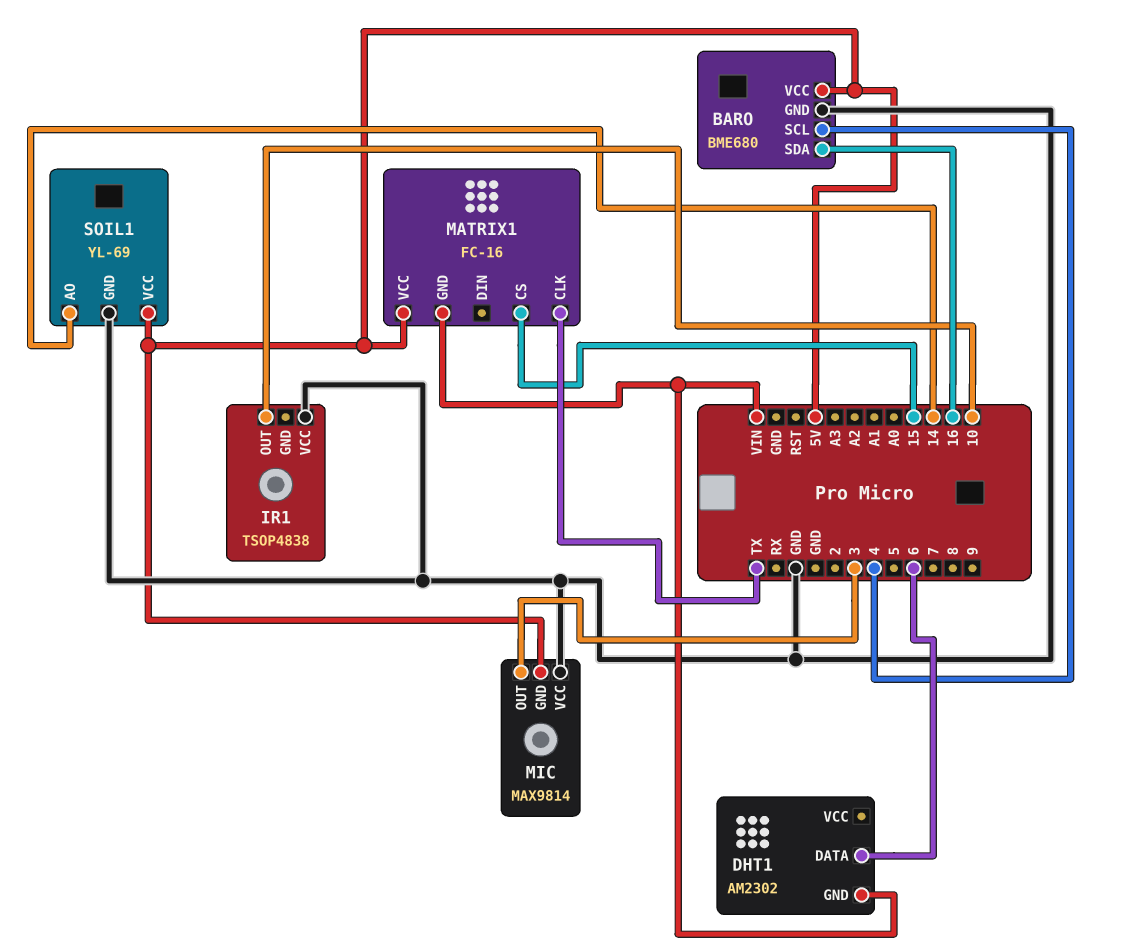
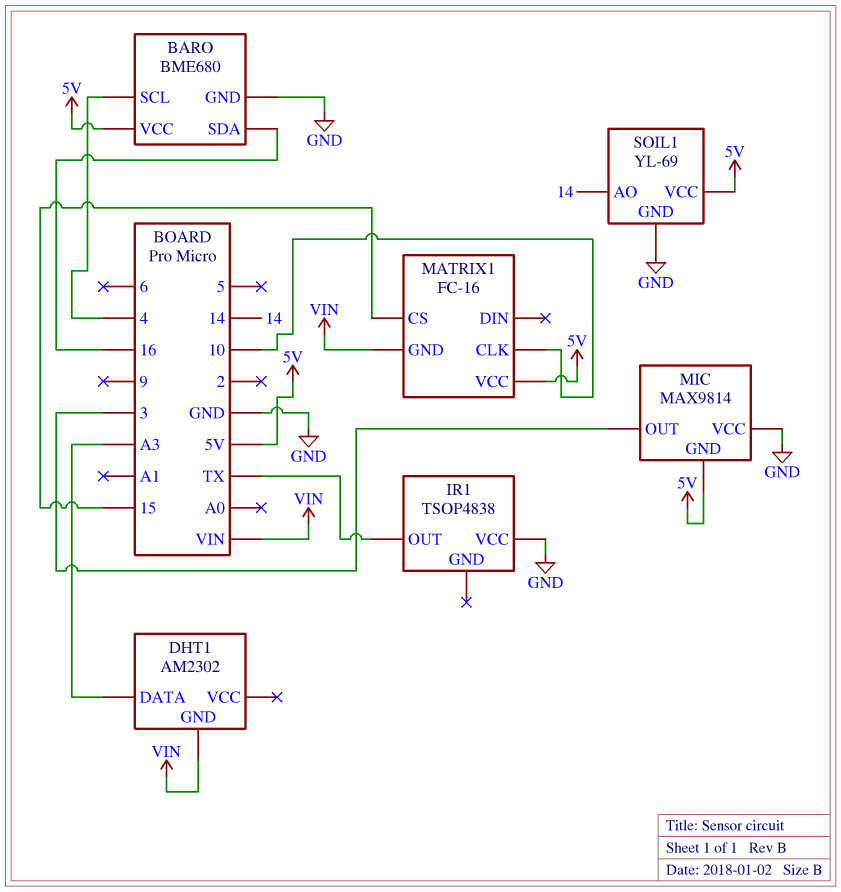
DHT1 pin DATA: 6 -> A3
IR1 pin OUT: 10 -> TX
MATRIX1 pin CLK: TX -> 10

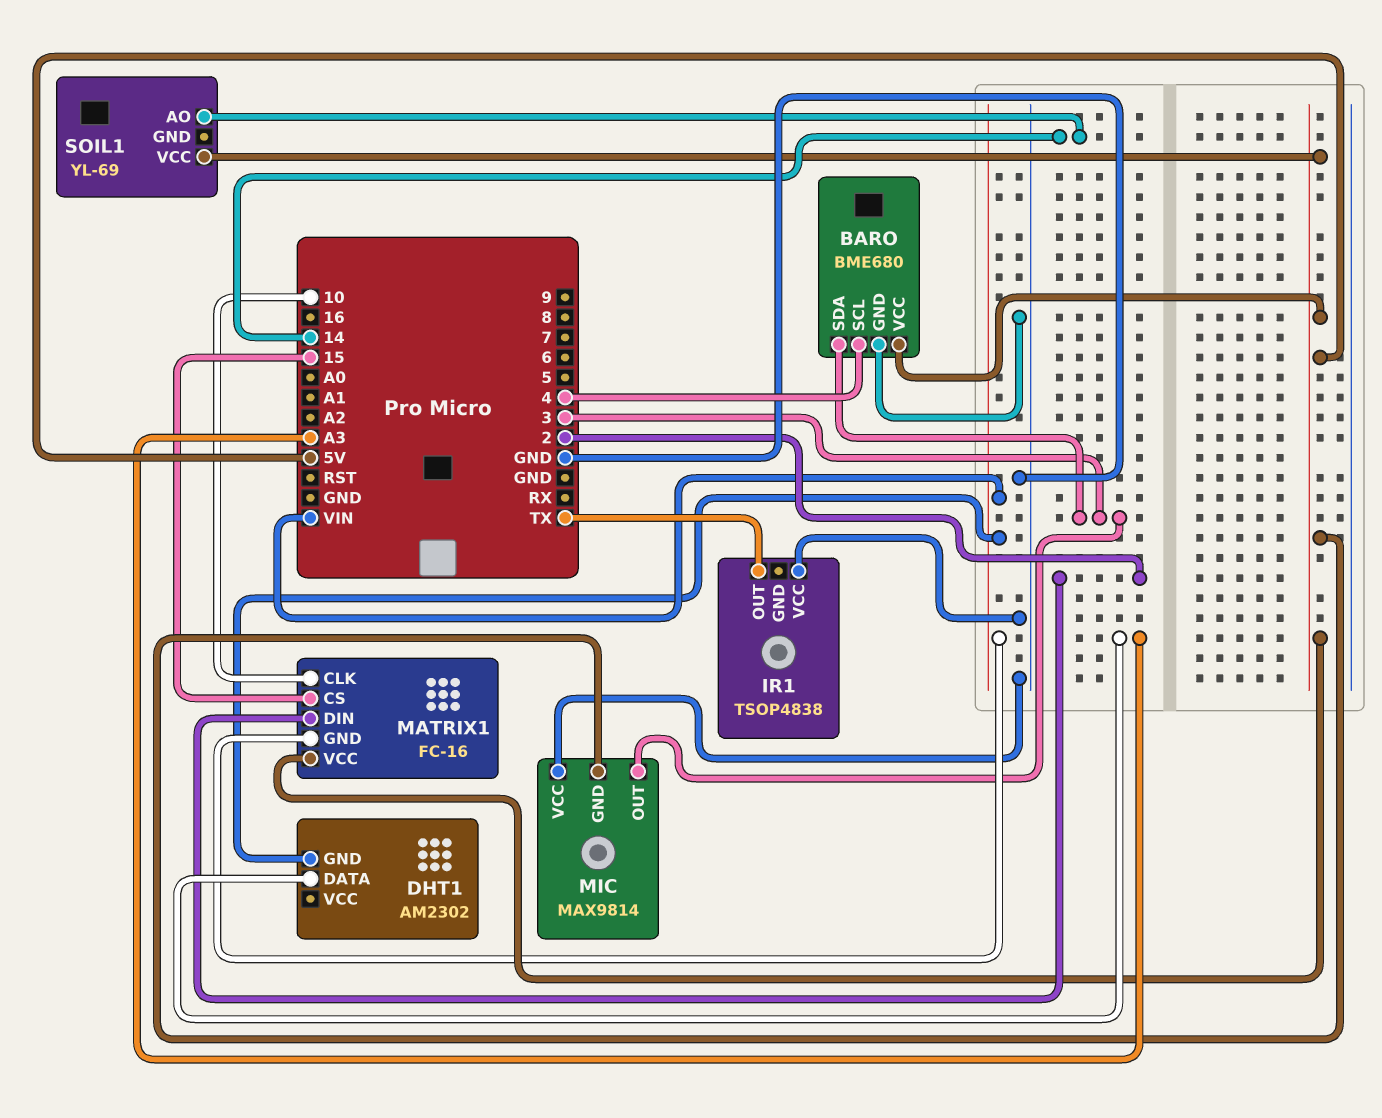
BARO pin SDA: 16 -> 3
MATRIX1 pin DIN: none -> 2
SOIL1 pin GND: GND -> none

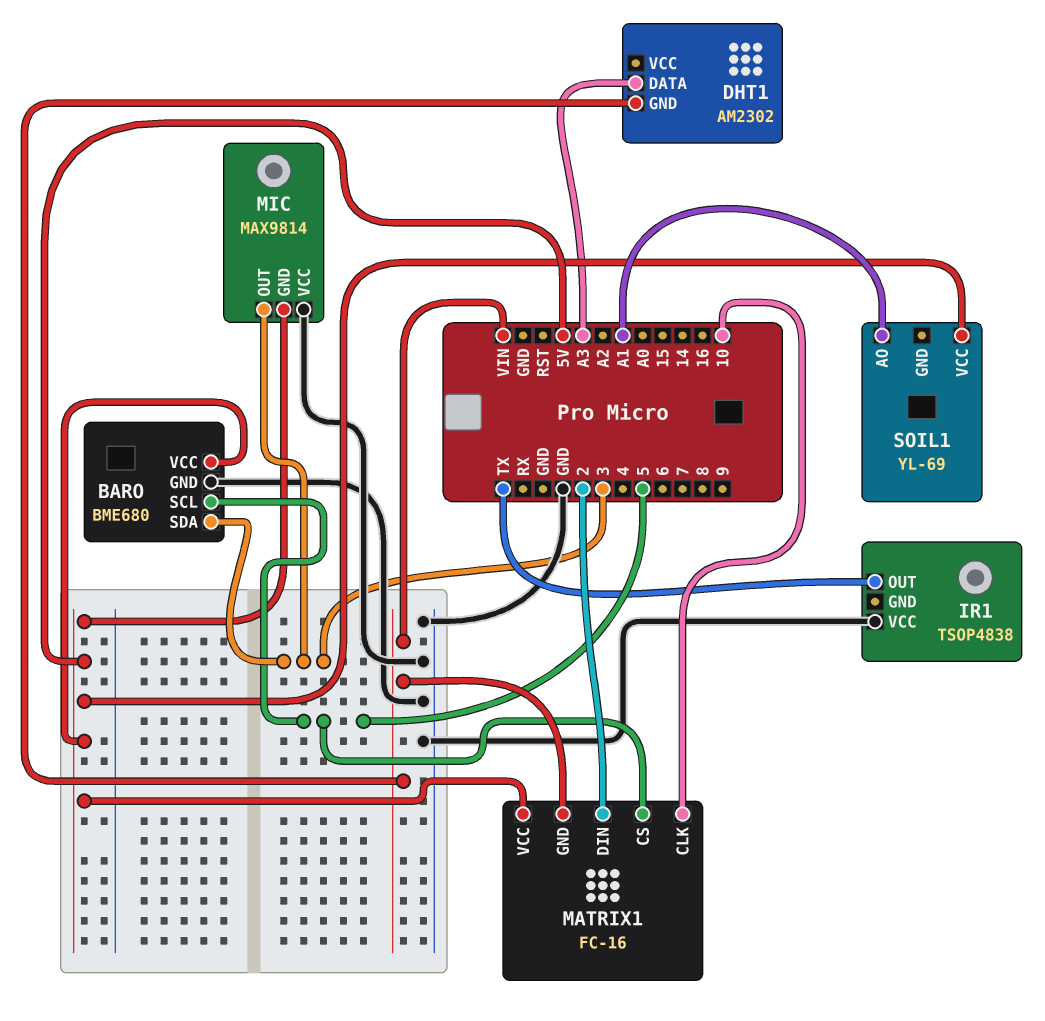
BARO pin SCL: 4 -> 5
MATRIX1 pin CS: 15 -> 5
SOIL1 pin AO: 14 -> A1

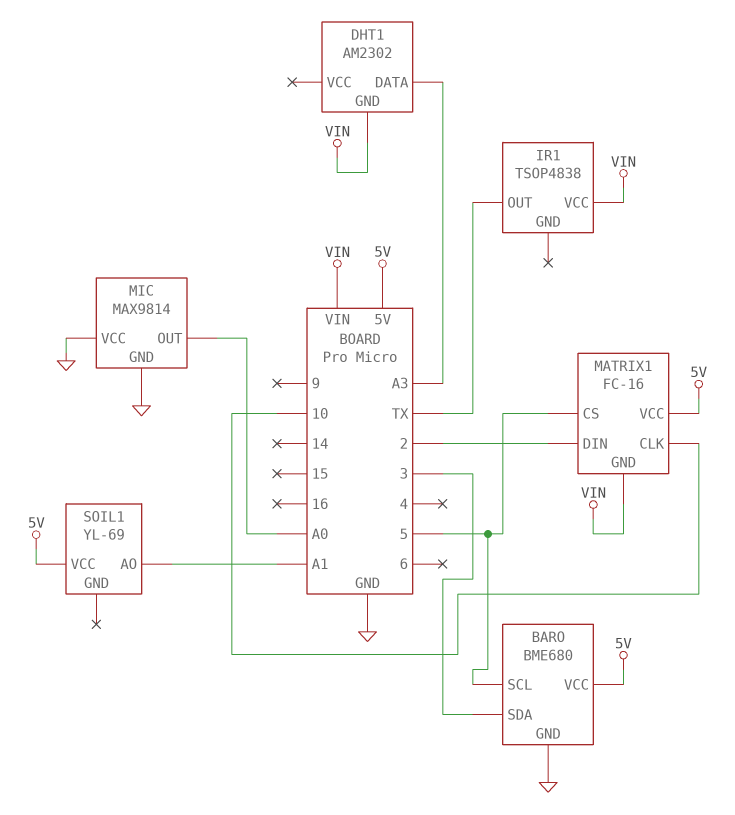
IR1 pin VCC: GND -> VIN
MIC pin GND: 5V -> GND
MIC pin OUT: 3 -> A0

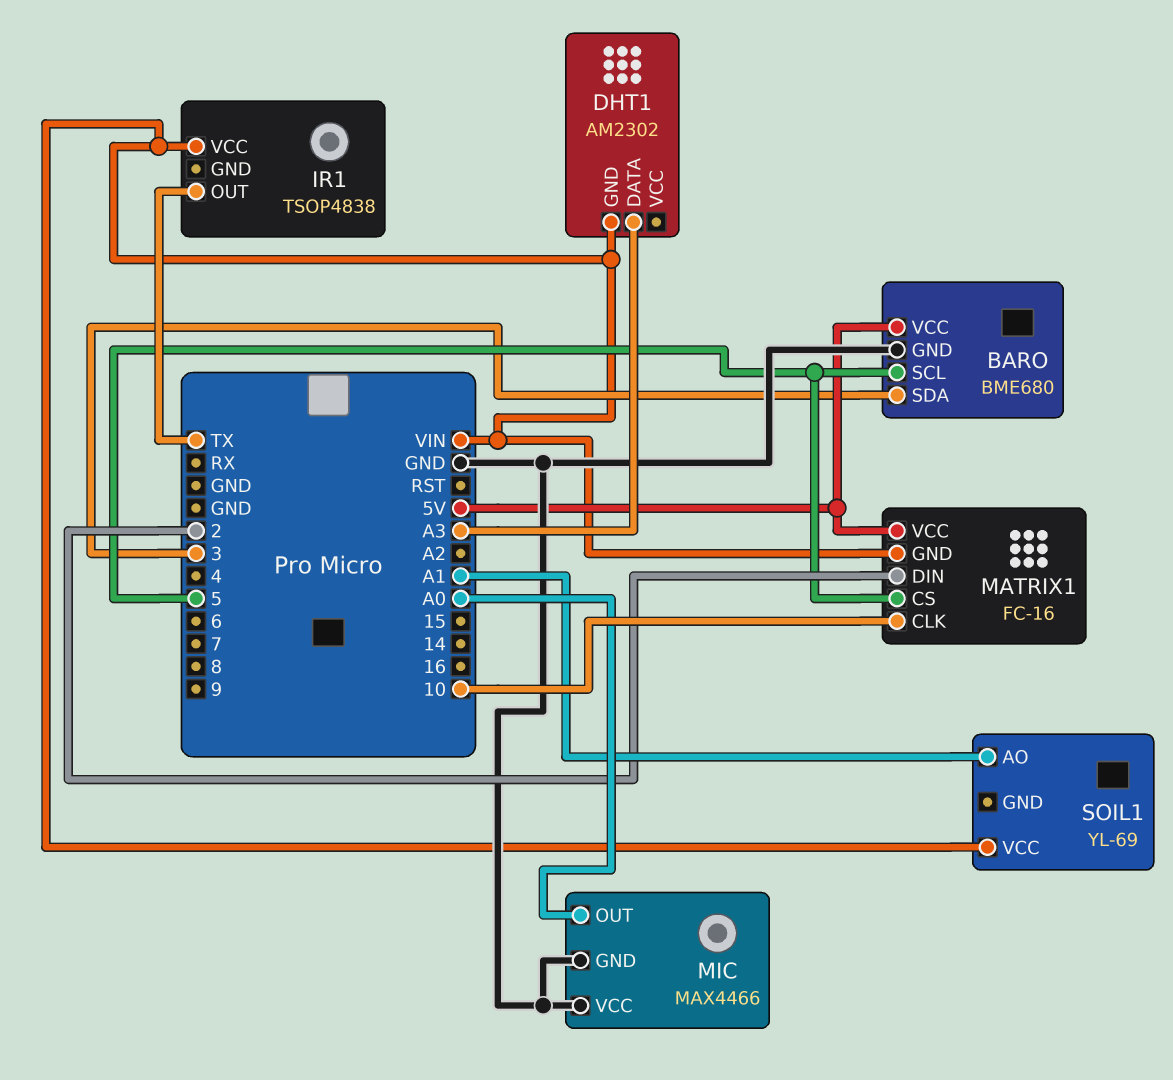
MIC: MAX9814 -> MAX4466
SOIL1 pin VCC: 5V -> VIN

